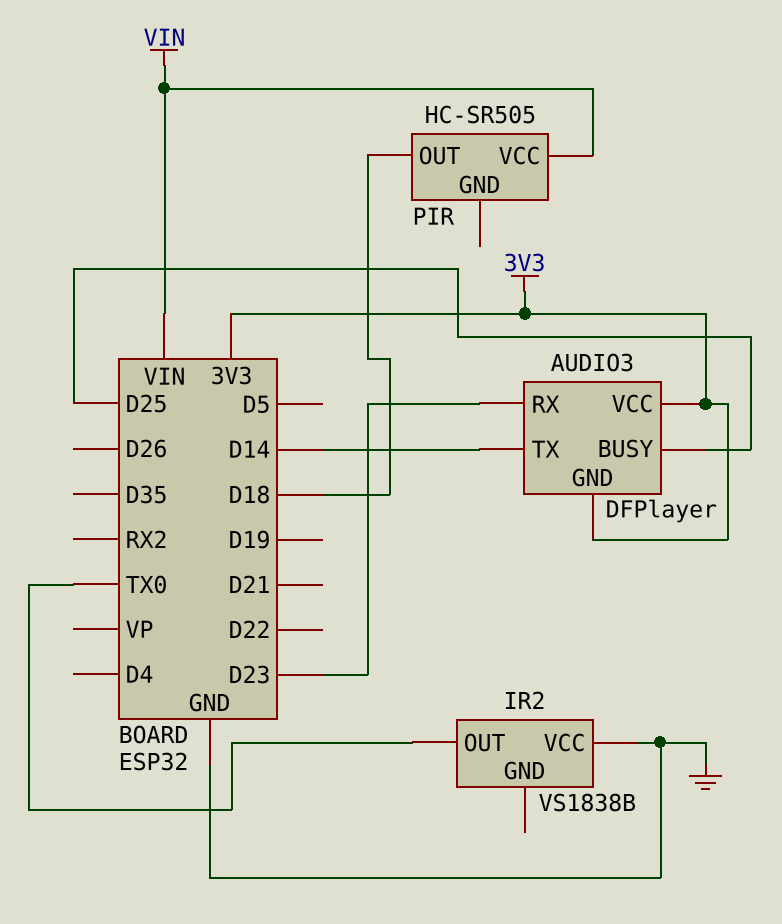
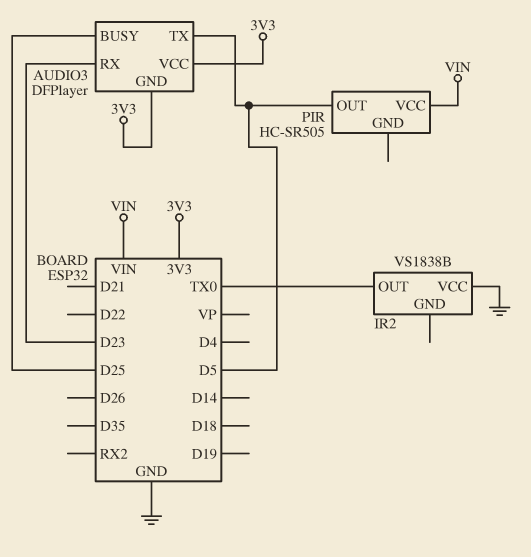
AUDIO3 pin TX: D14 -> D5
PIR pin OUT: D18 -> D5

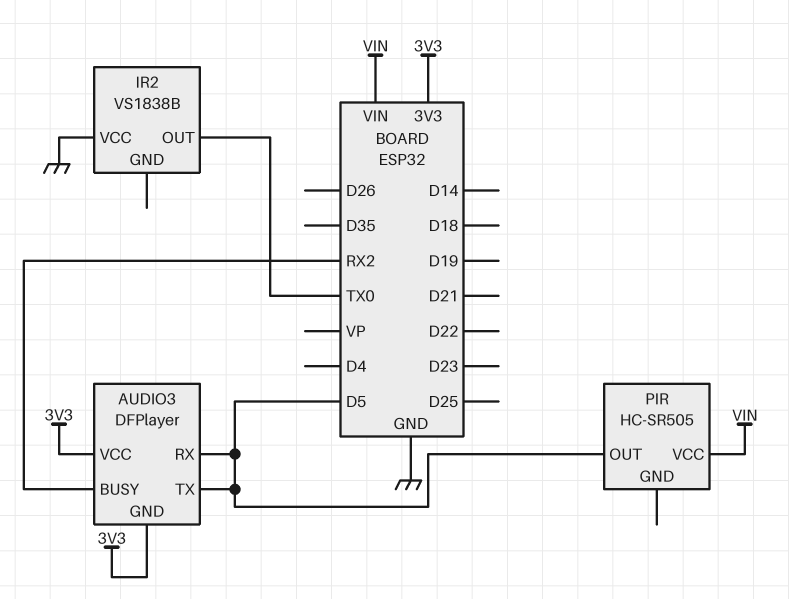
AUDIO3 pin BUSY: D25 -> RX2
AUDIO3 pin RX: D23 -> D5

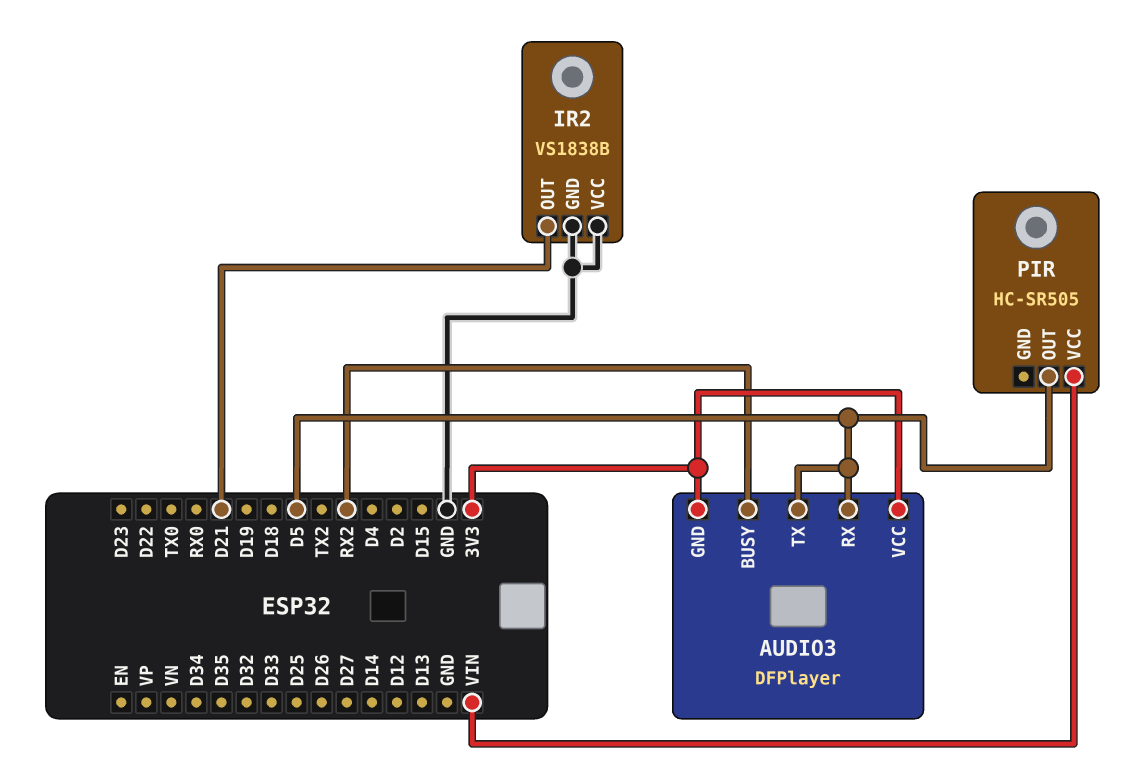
IR2 pin GND: none -> GND
IR2 pin OUT: TX0 -> D21

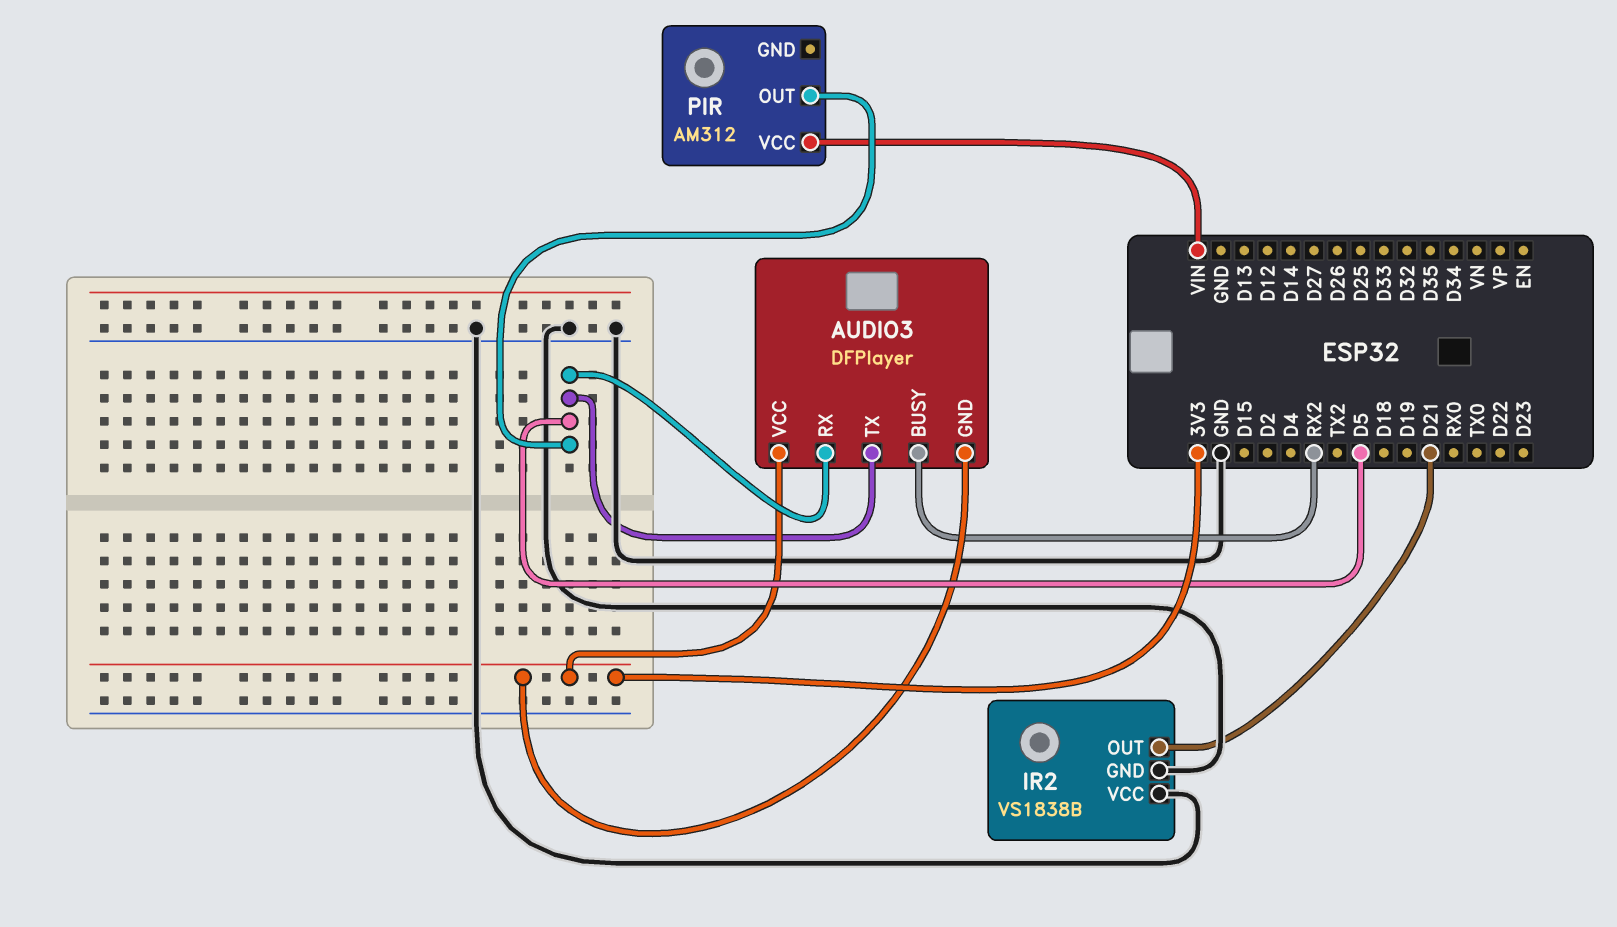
PIR: HC-SR505 -> AM312

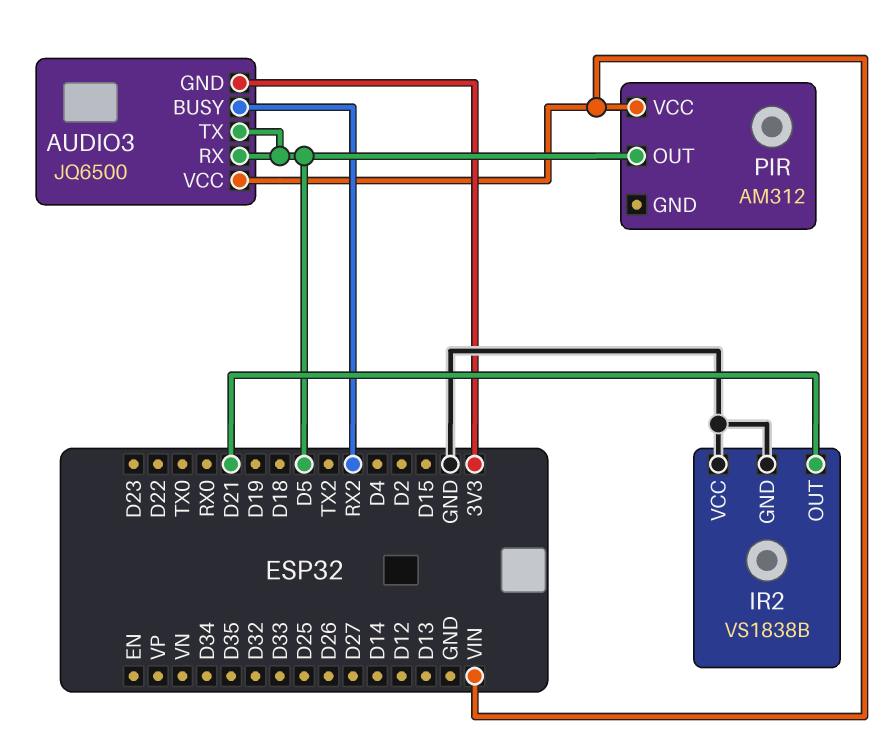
AUDIO3: DFPlayer -> JQ6500
AUDIO3 pin VCC: 3V3 -> VIN

